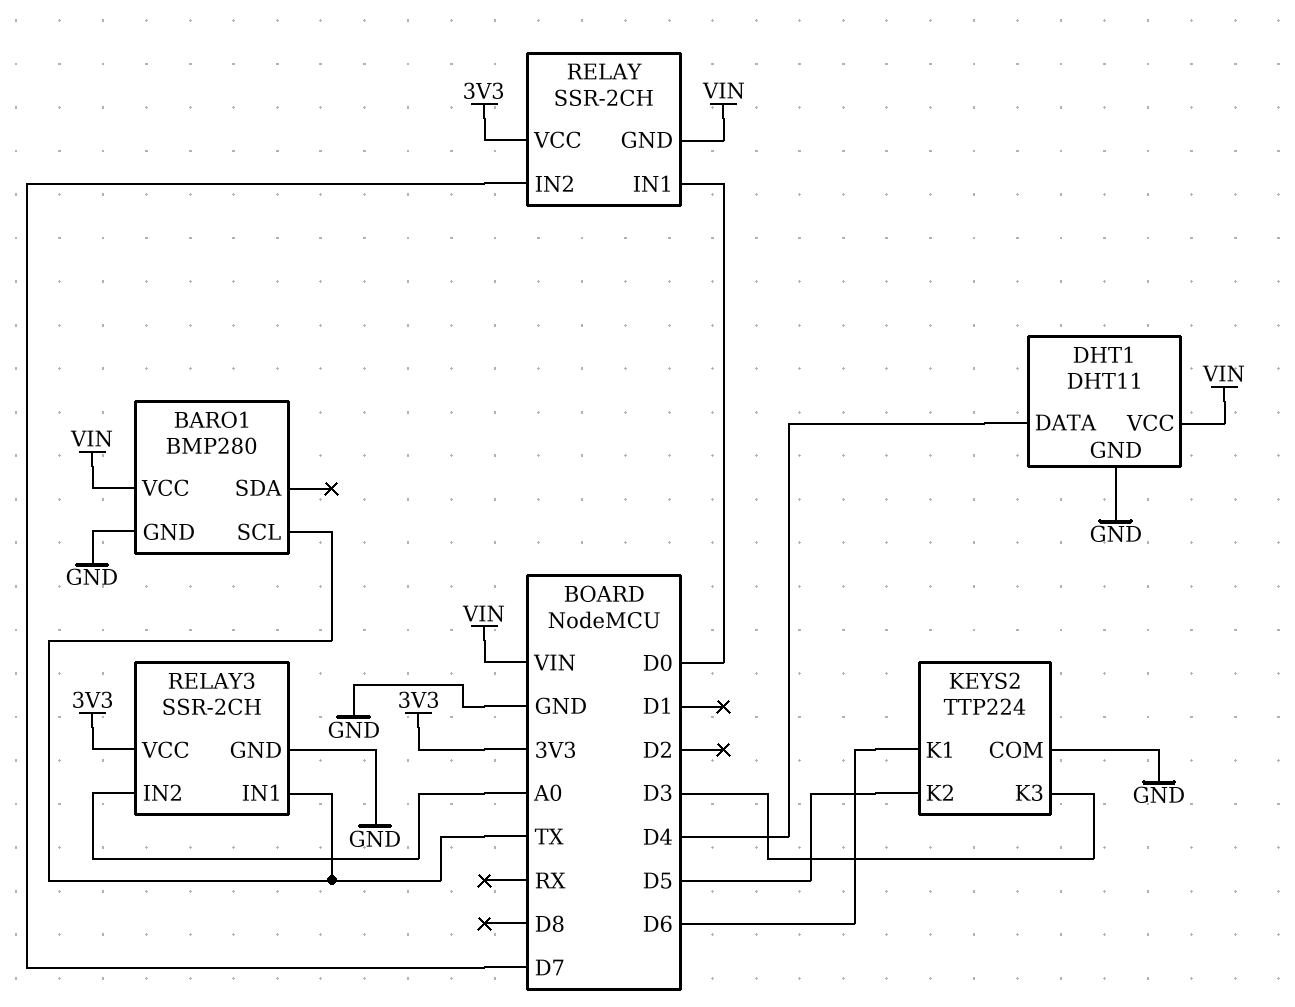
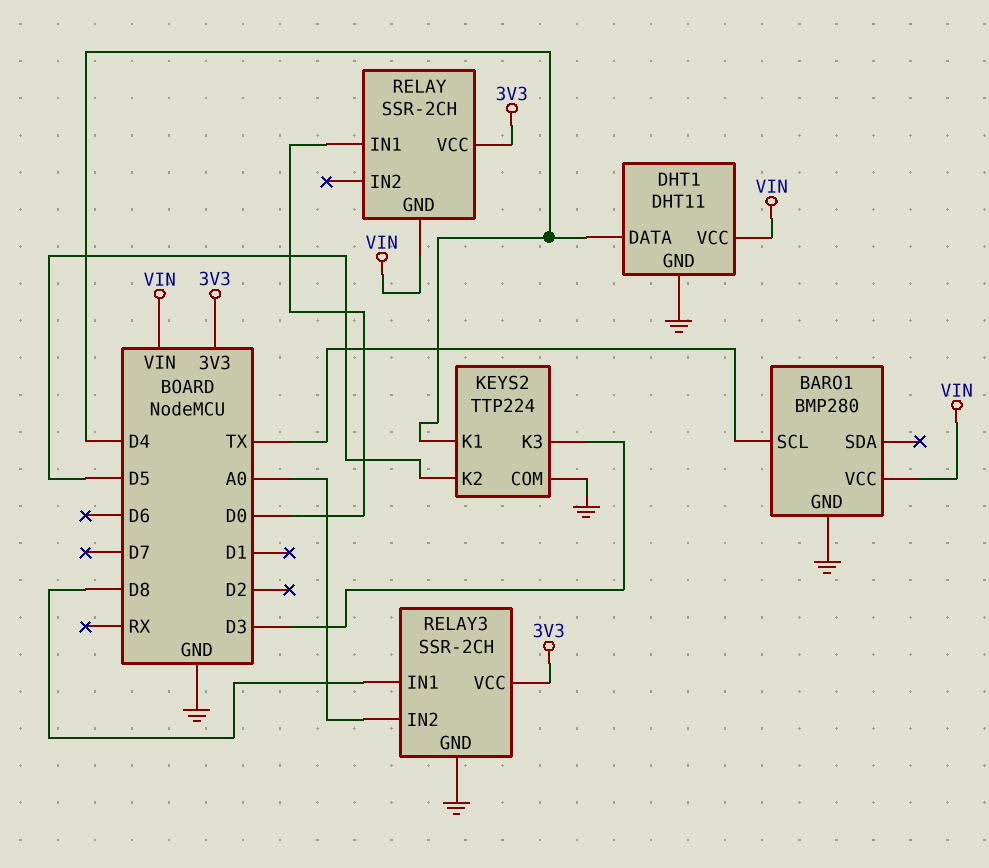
KEYS2 pin K1: D6 -> D4
RELAY pin IN2: D7 -> none
RELAY3 pin IN1: TX -> D8

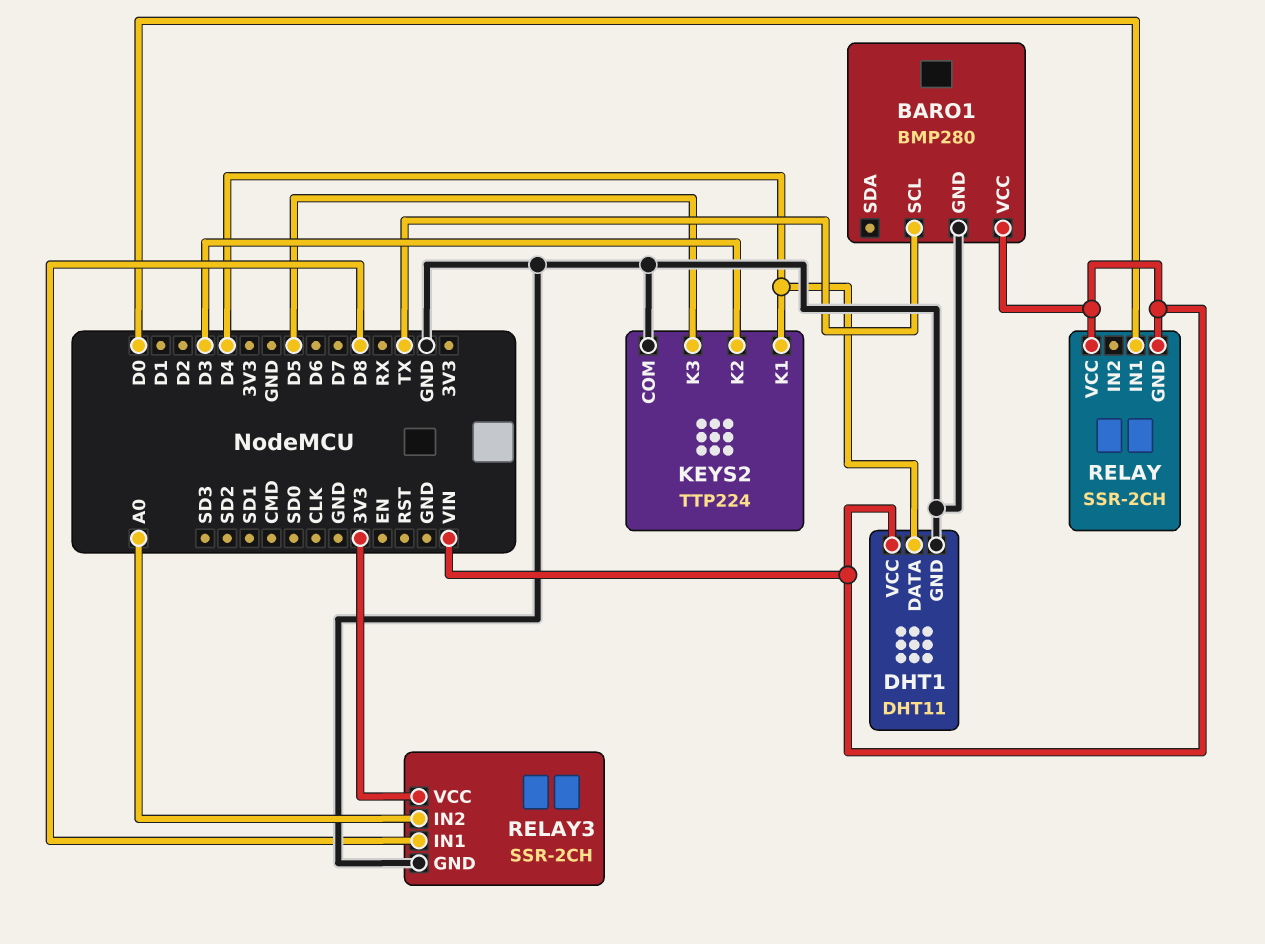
KEYS2 pin K2: D5 -> D3
KEYS2 pin K3: D3 -> D5
RELAY pin VCC: 3V3 -> VIN

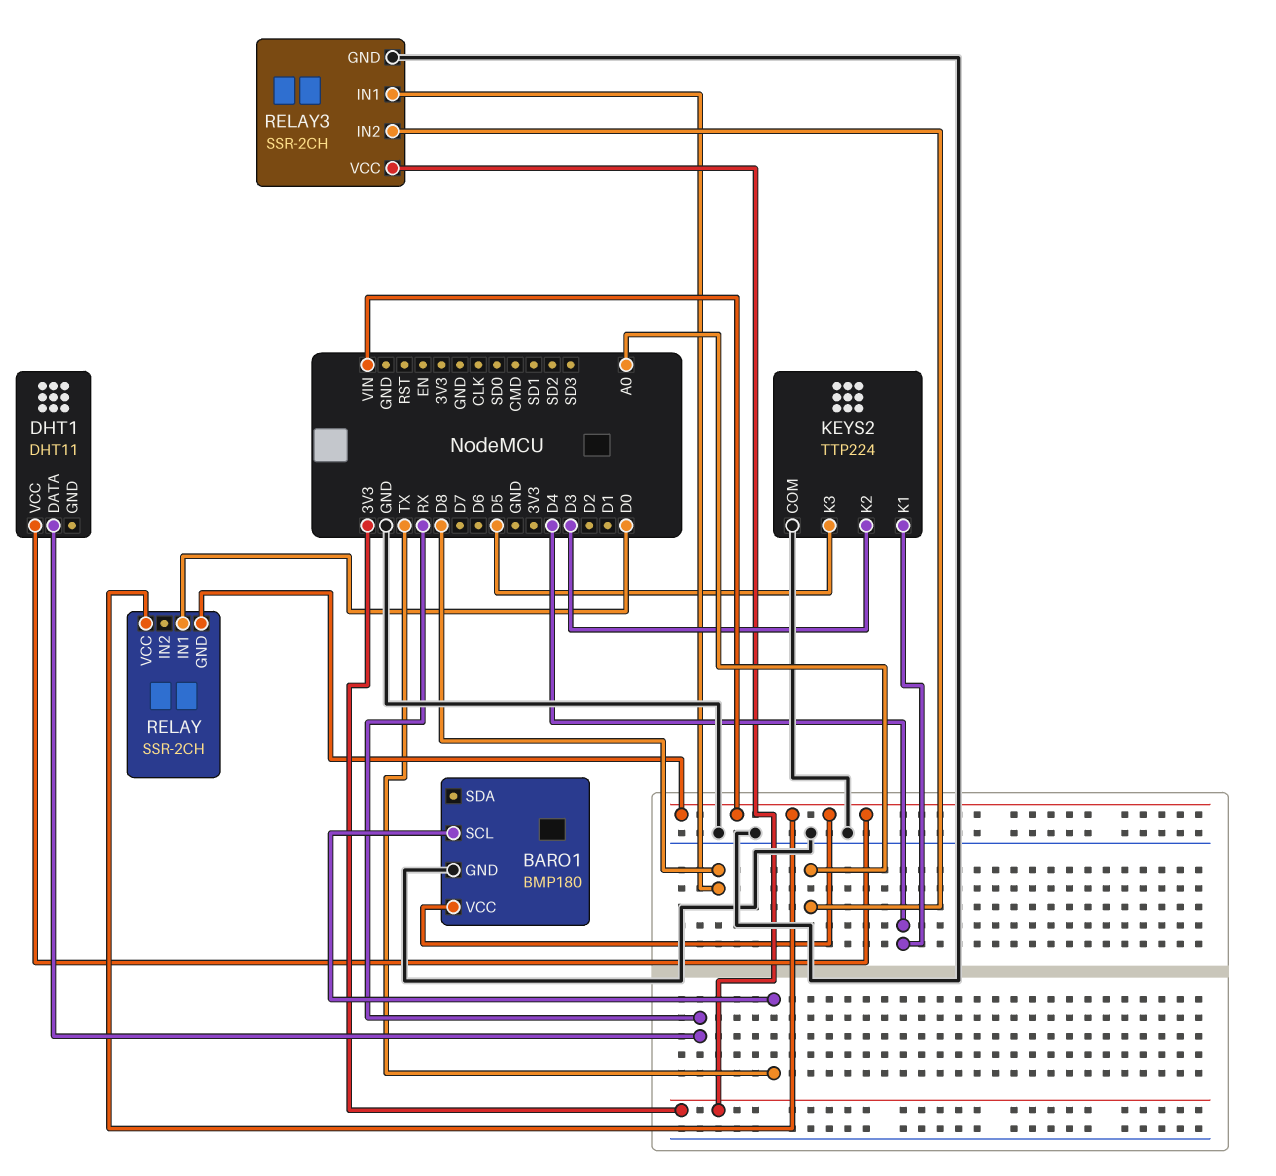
BARO1: BMP280 -> BMP180
DHT1 pin DATA: D4 -> RX
DHT1 pin GND: GND -> none

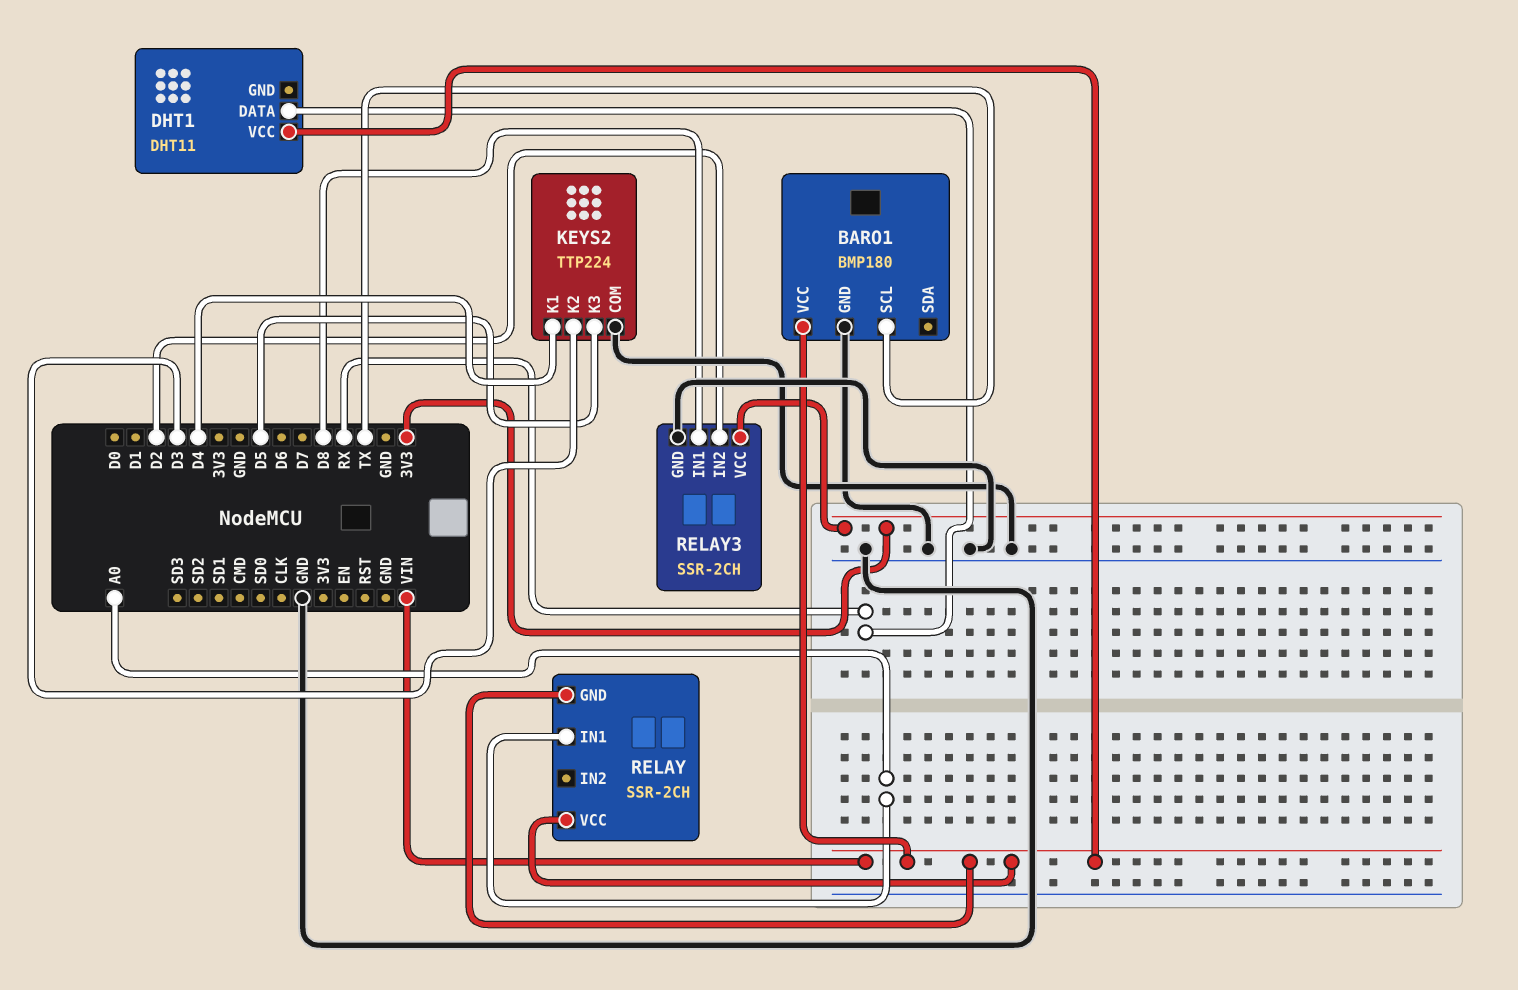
RELAY pin IN1: D0 -> A0
RELAY3 pin IN2: A0 -> D2

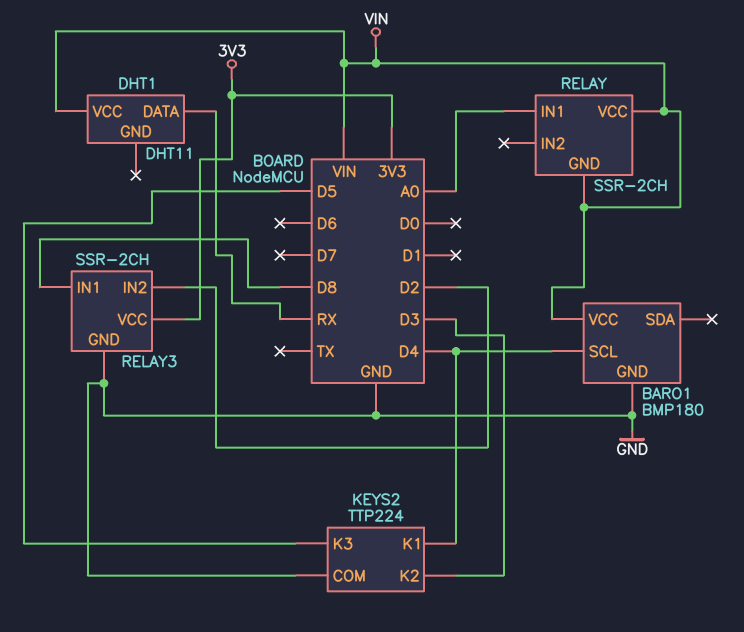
BARO1 pin SCL: TX -> D4

